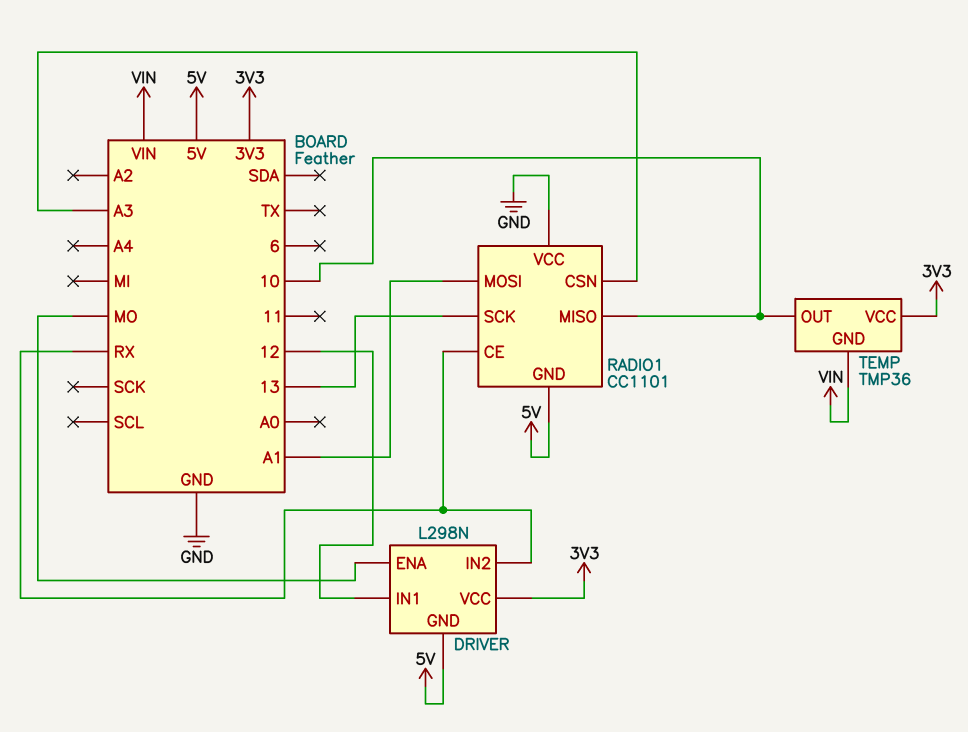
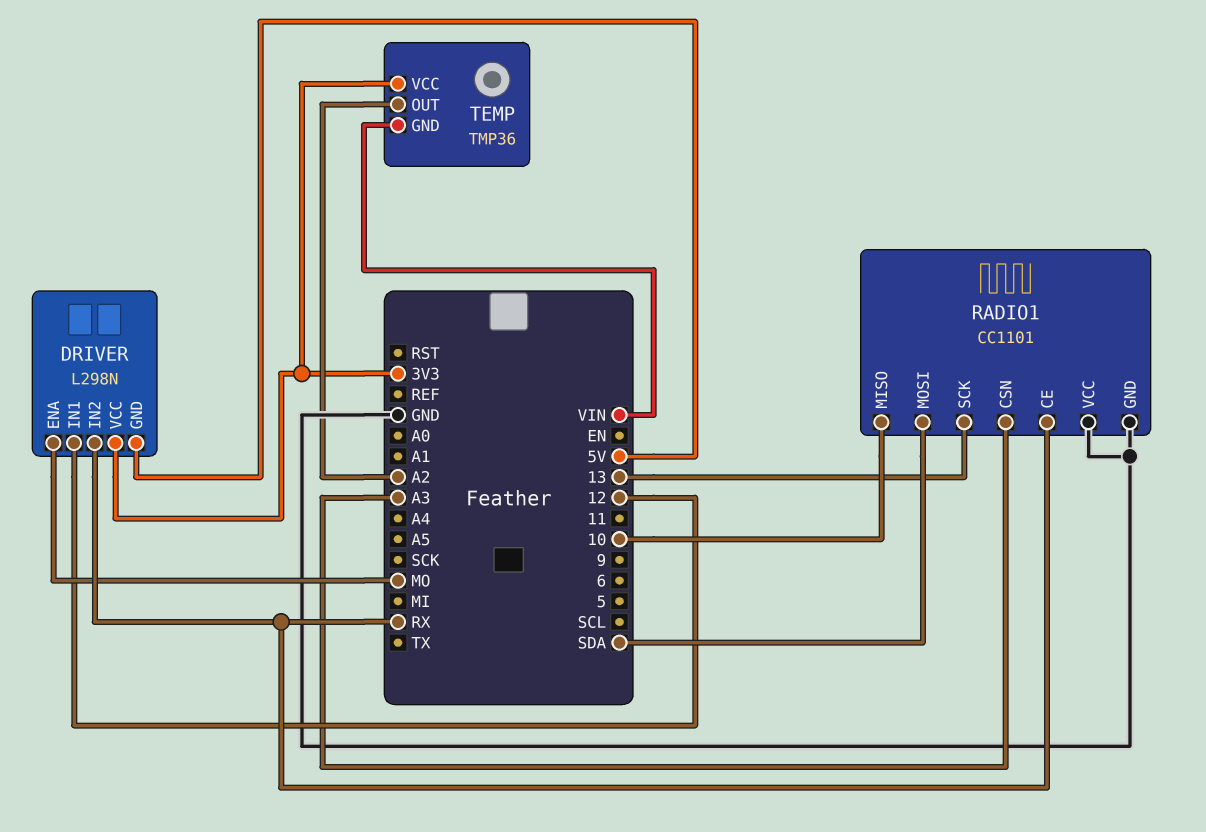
RADIO1 pin GND: 5V -> GND
RADIO1 pin MOSI: A1 -> SDA
TEMP pin OUT: 10 -> A2

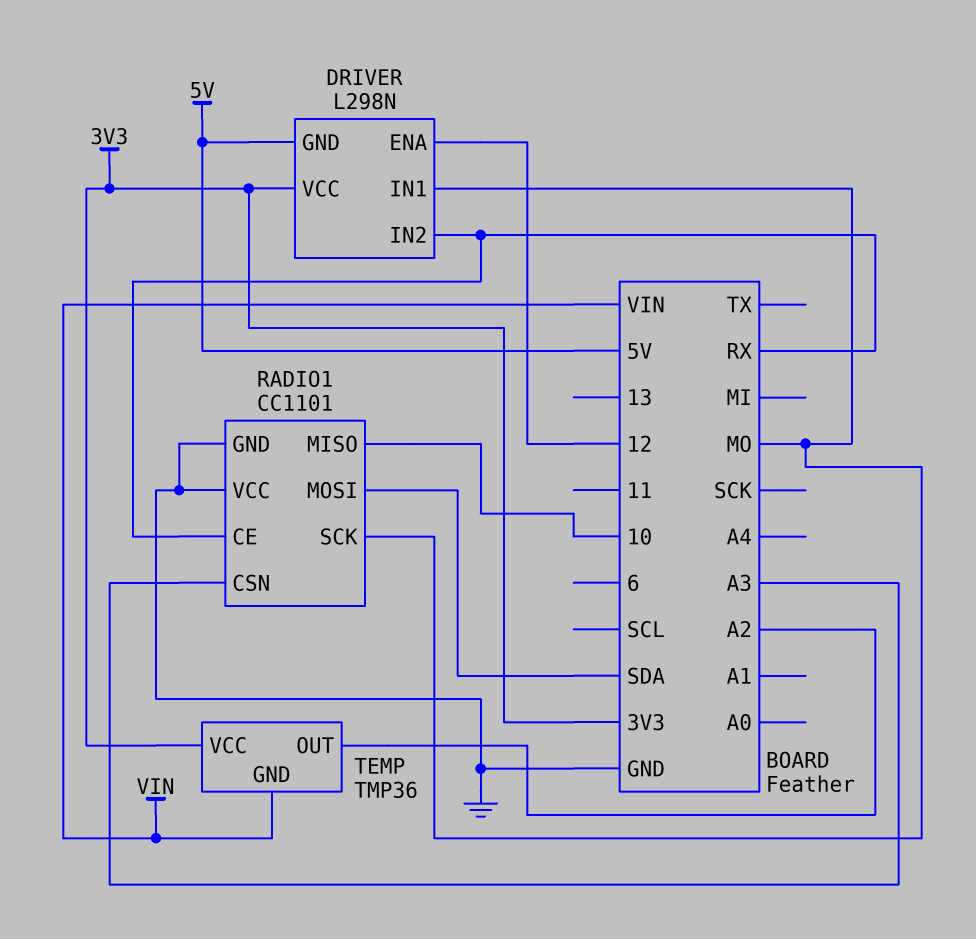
DRIVER pin ENA: MO -> 12
DRIVER pin IN1: 12 -> MO
RADIO1 pin SCK: 13 -> MO

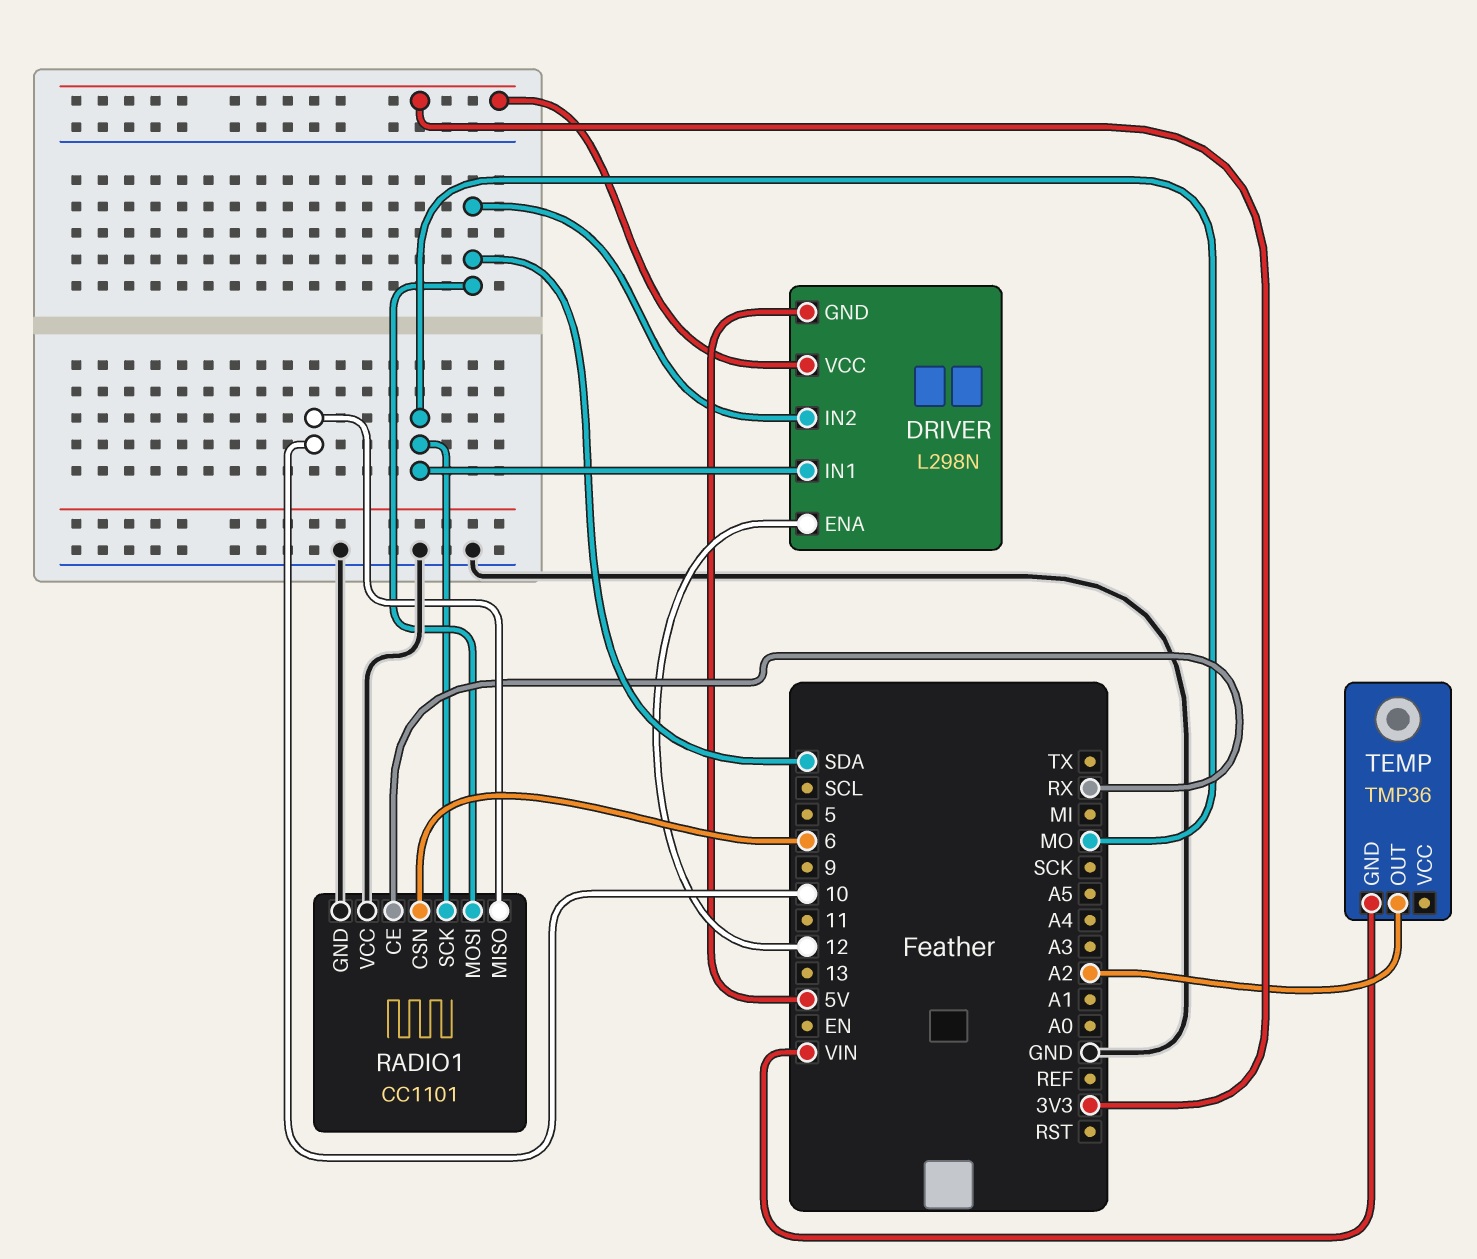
DRIVER pin IN2: RX -> SDA
RADIO1 pin CSN: A3 -> 6
TEMP pin VCC: 3V3 -> none

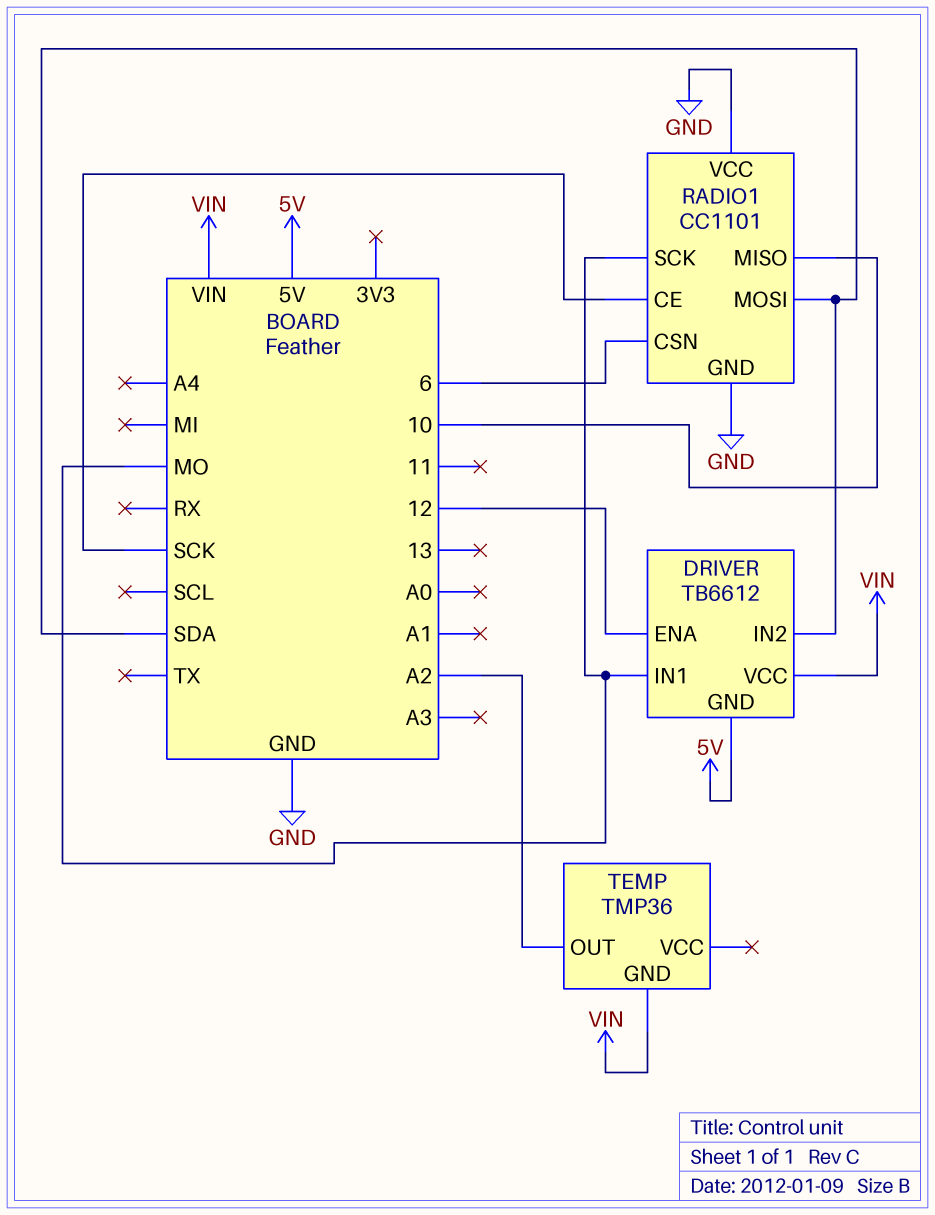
DRIVER: L298N -> TB6612
DRIVER pin VCC: 3V3 -> VIN
RADIO1 pin CE: RX -> SCK

